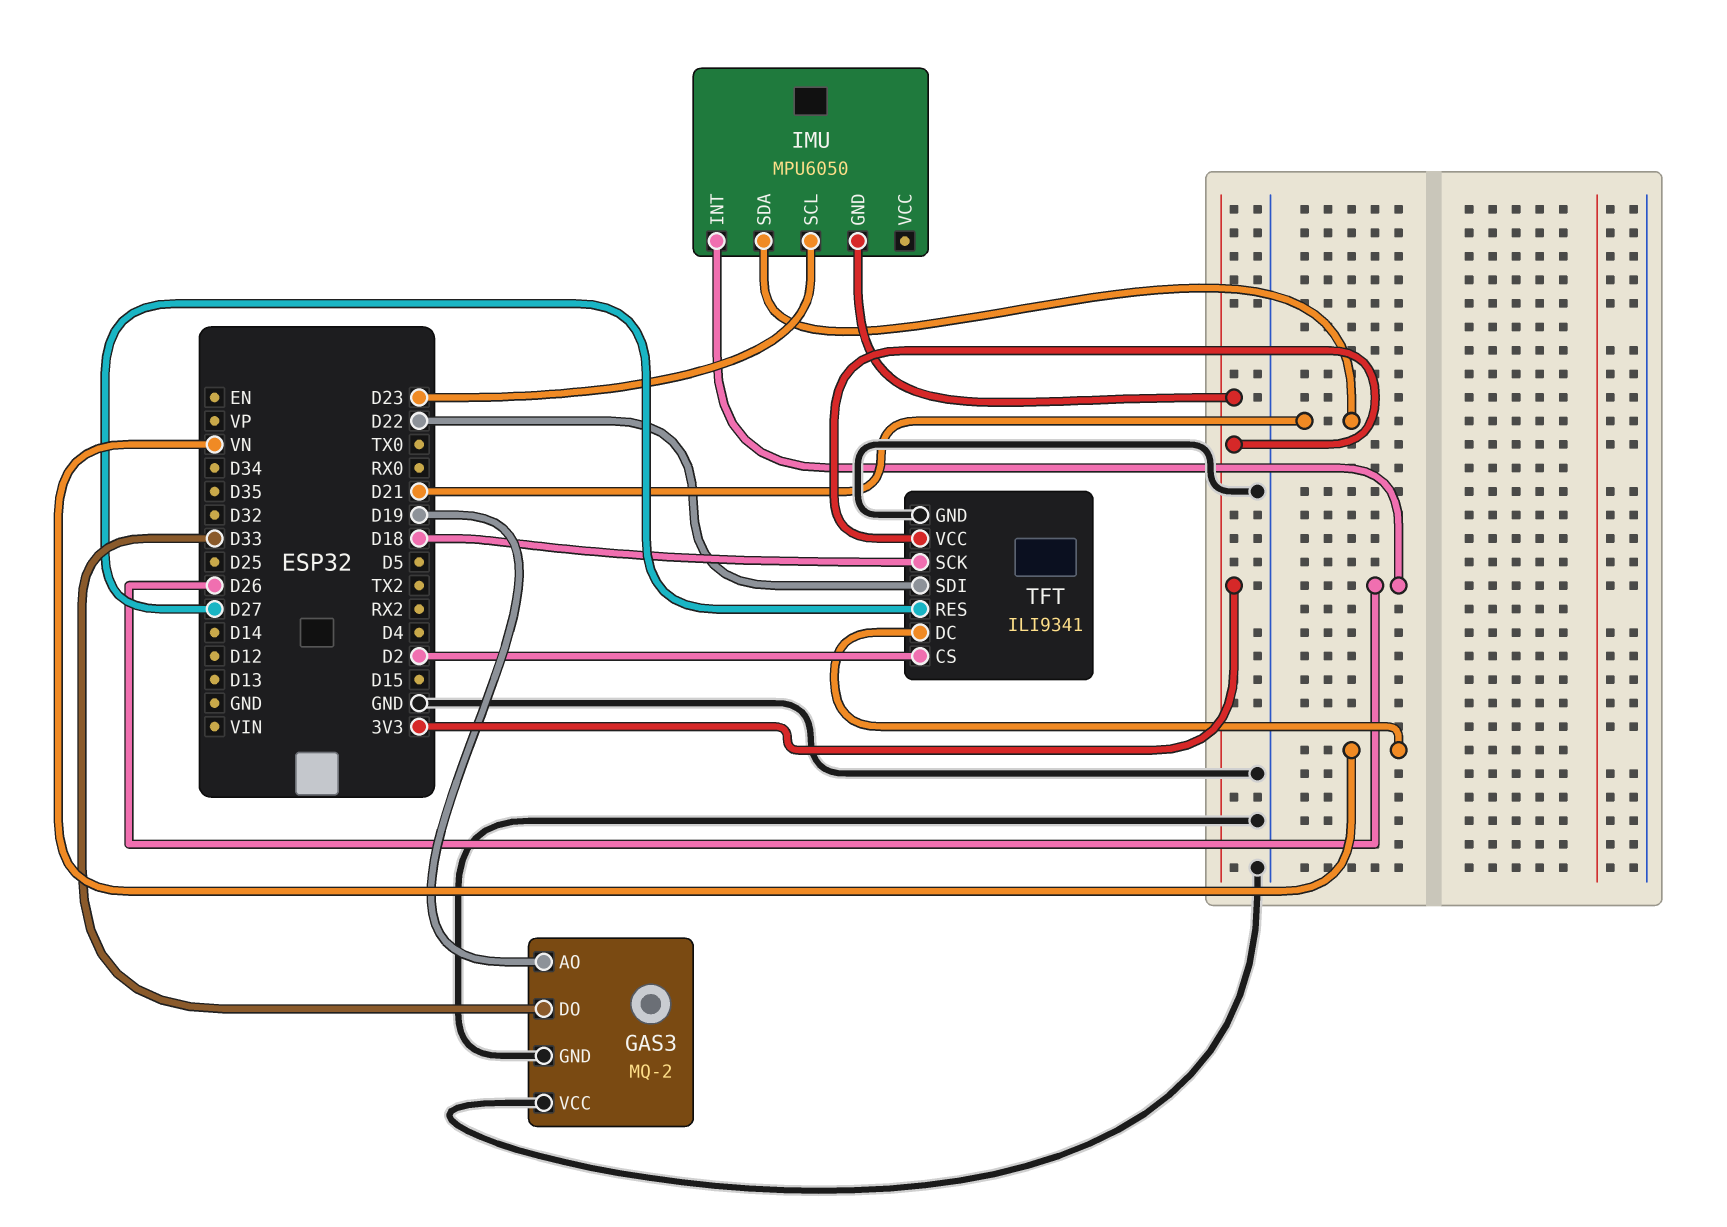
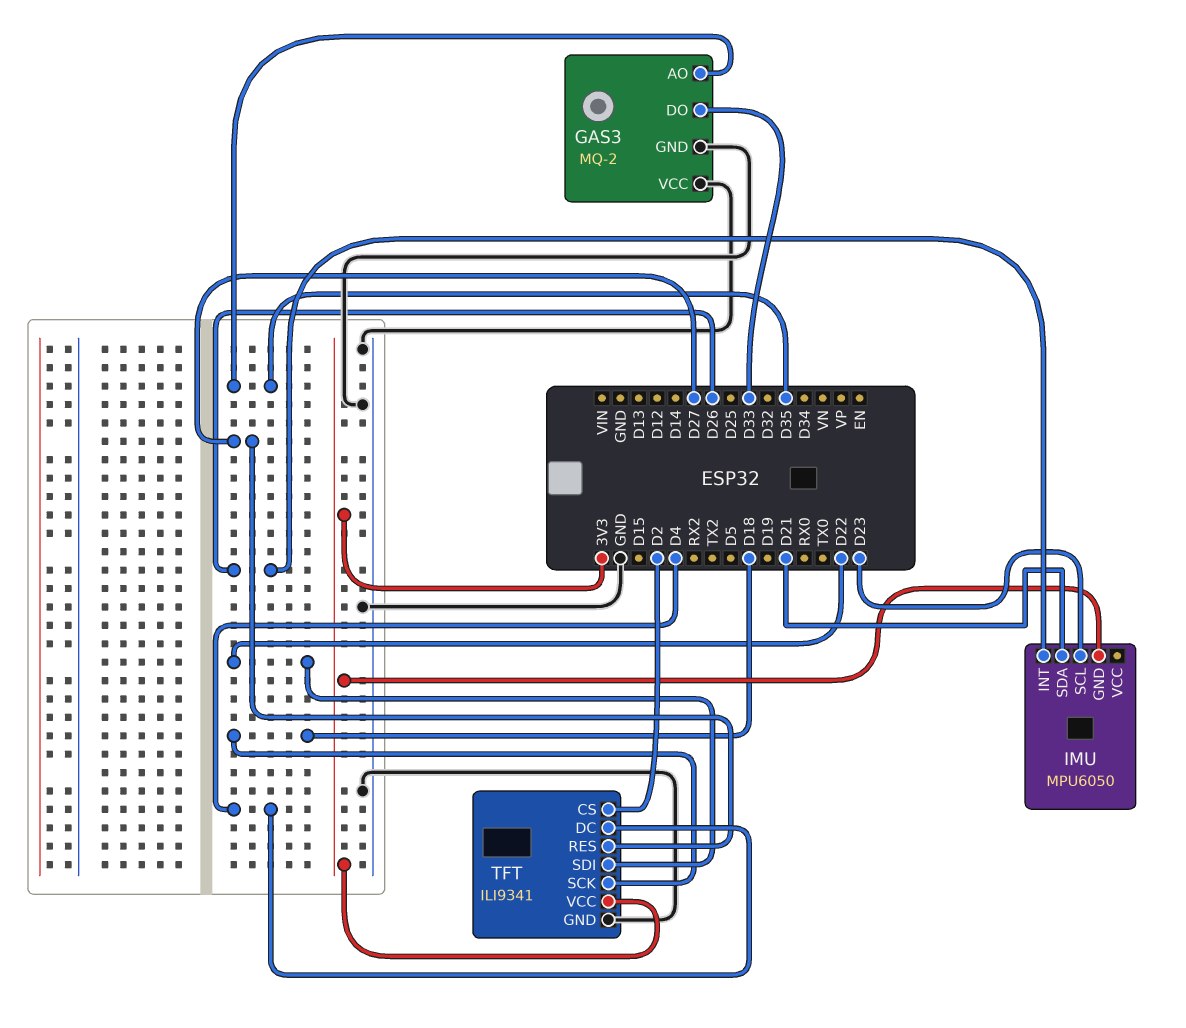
GAS3 pin AO: D19 -> D35
TFT pin DC: VN -> D4

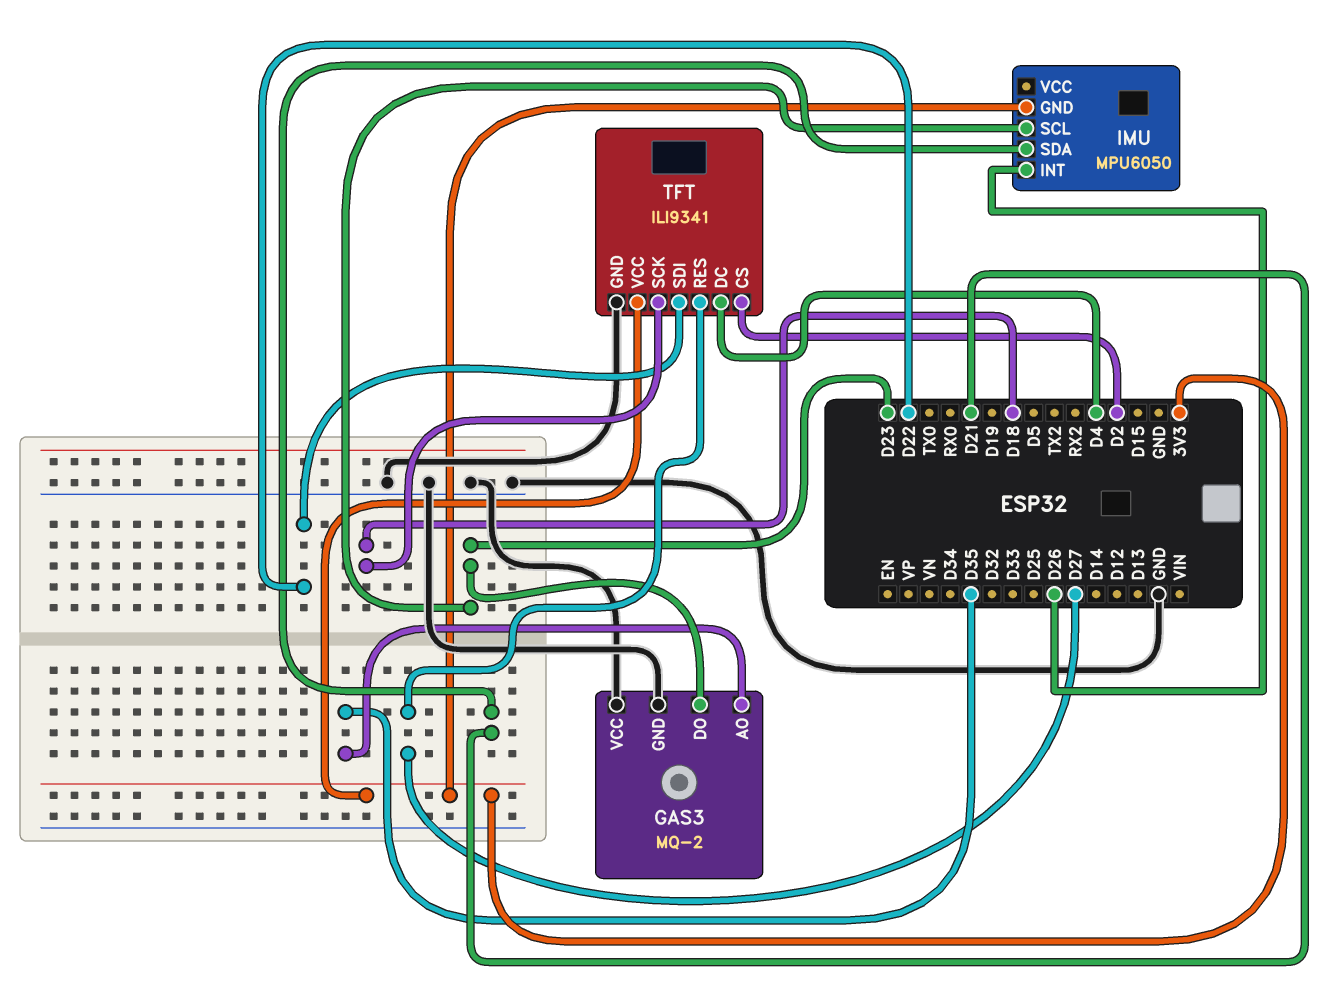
GAS3 pin DO: D33 -> D23

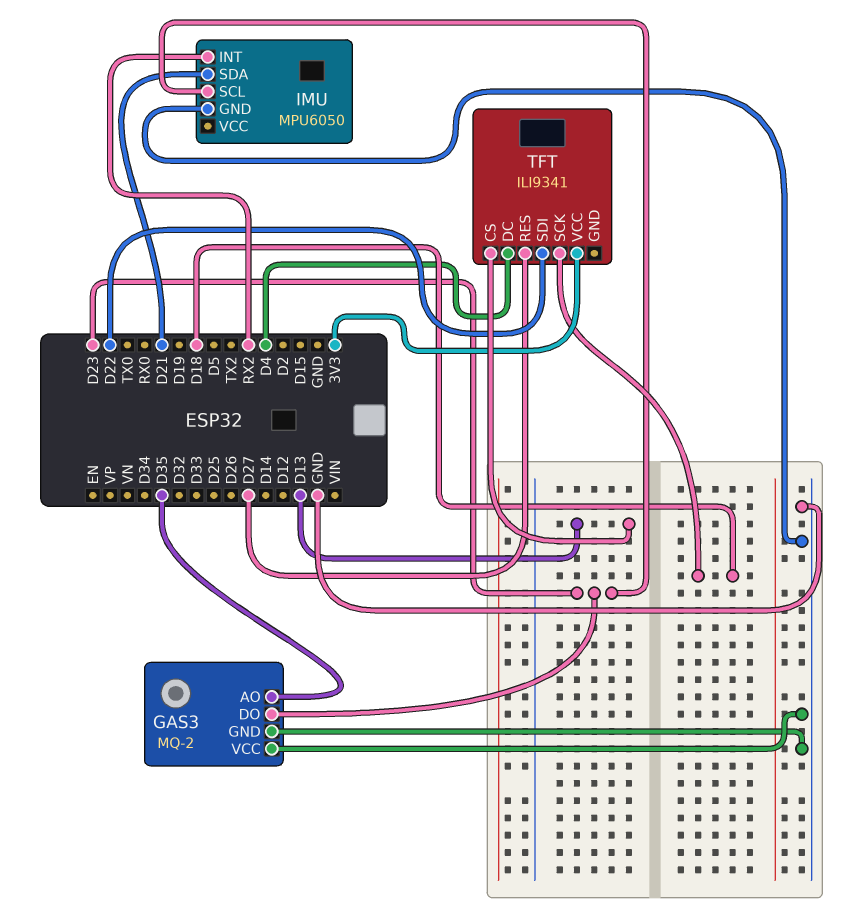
IMU pin GND: 3V3 -> GND
IMU pin INT: D26 -> RX2
TFT pin CS: D2 -> D13
TFT pin GND: GND -> none

